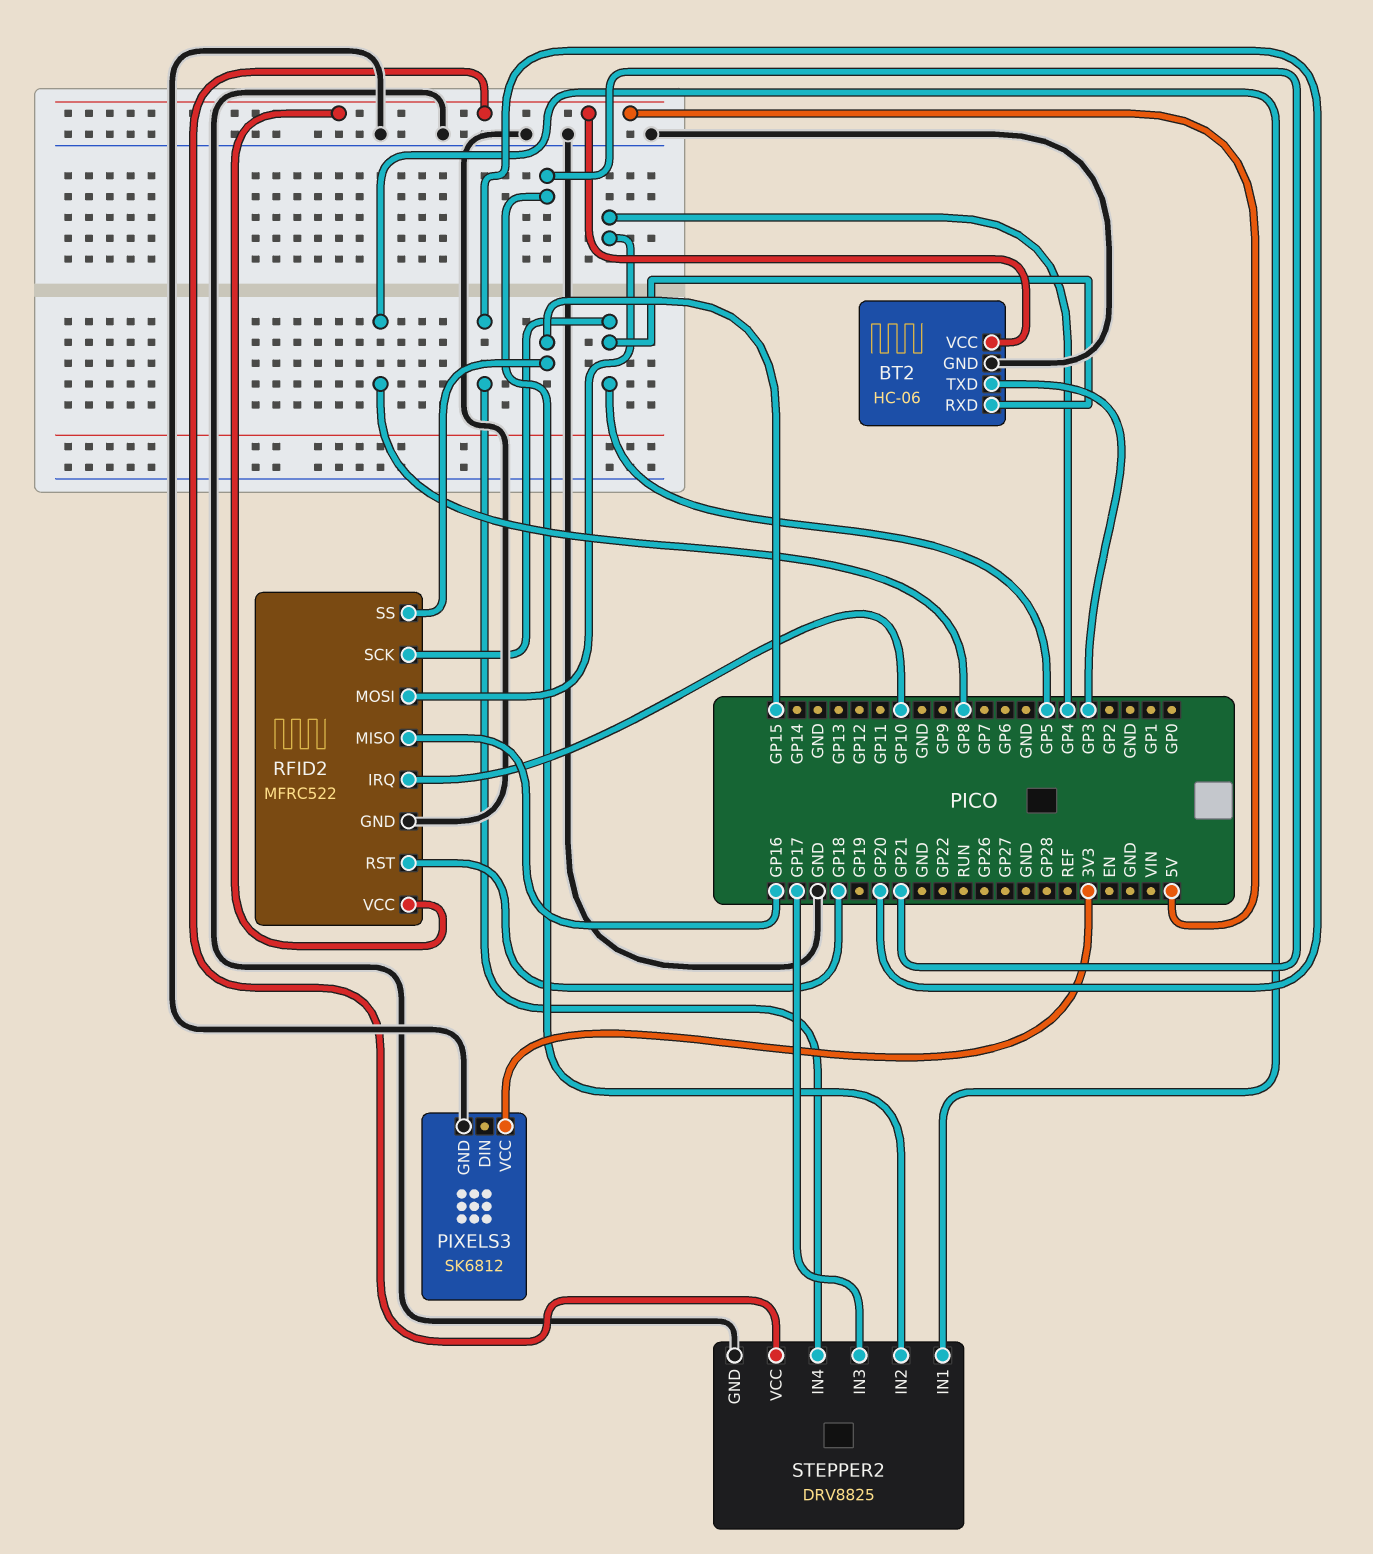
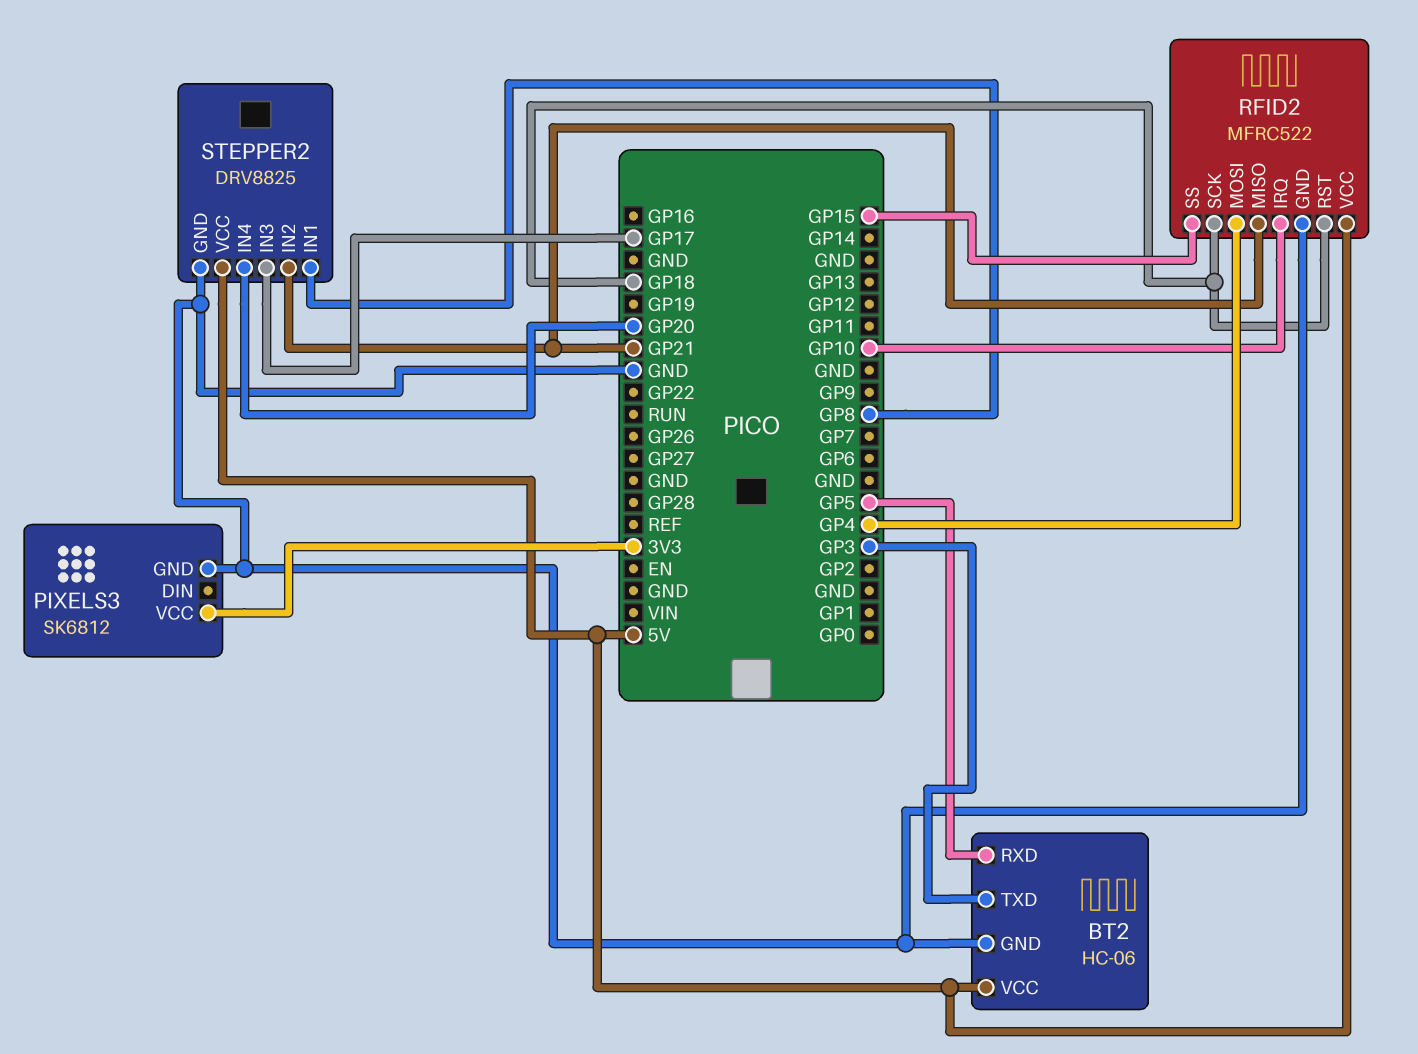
RFID2 pin MISO: GP16 -> GP21
RFID2 pin SCK: GP5 -> GP18

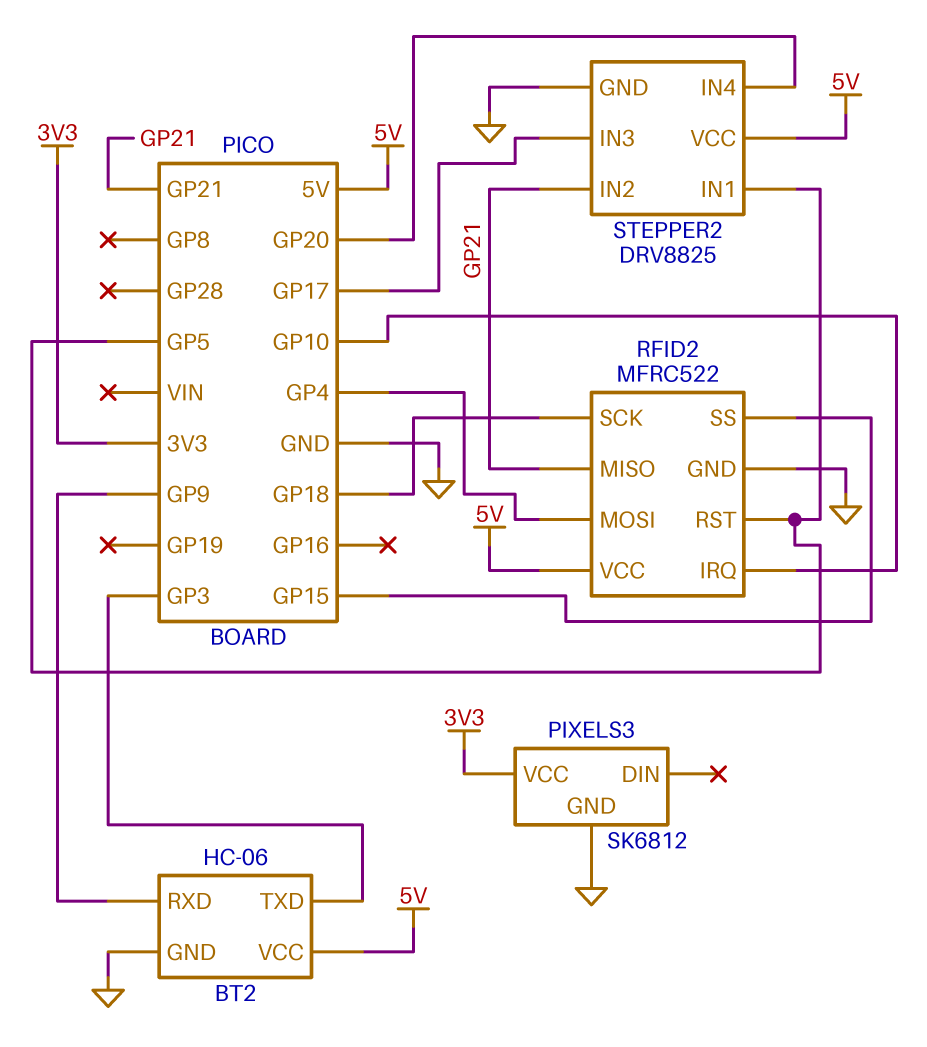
BT2 pin RXD: GP5 -> GP9
RFID2 pin RST: GP18 -> GP5
STEPPER2 pin IN1: GP8 -> GP5

